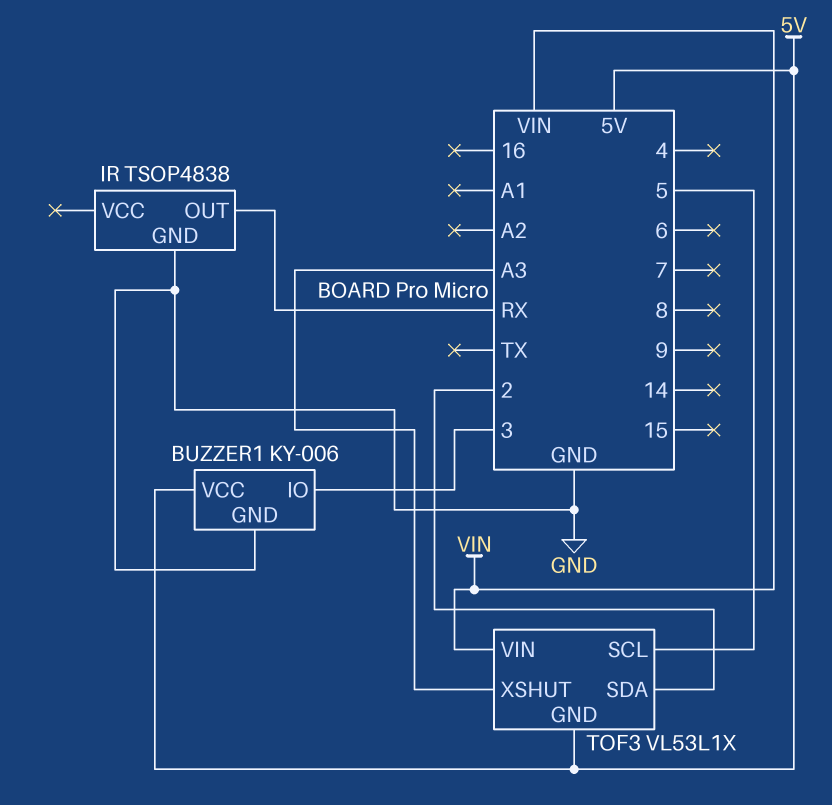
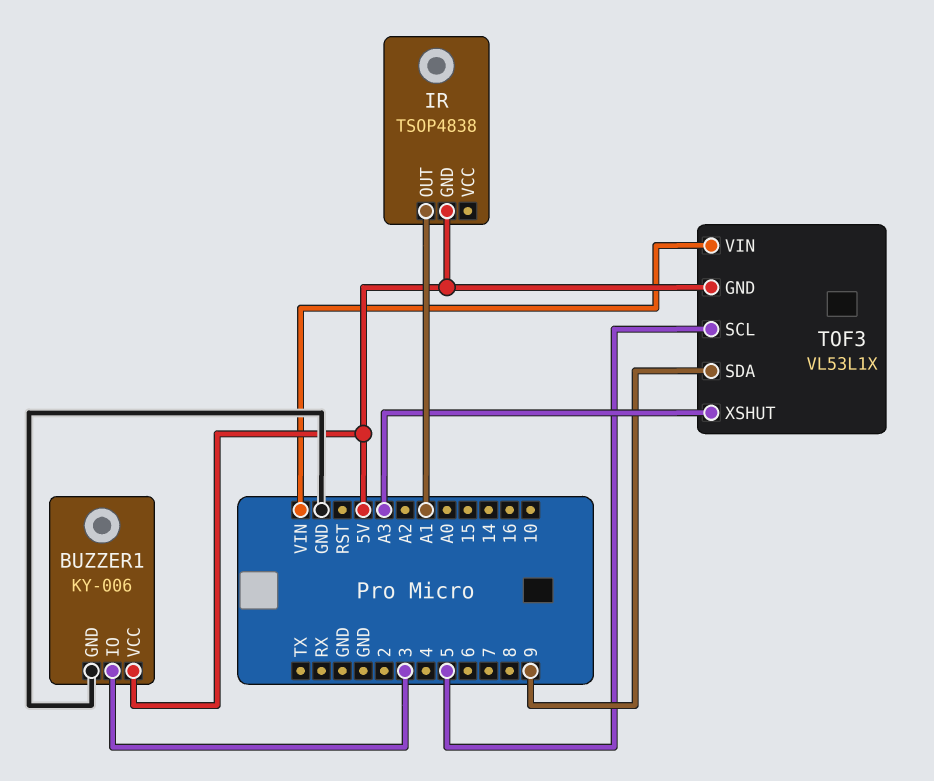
IR pin GND: GND -> 5V
IR pin OUT: RX -> A1
TOF3 pin SDA: 2 -> 9

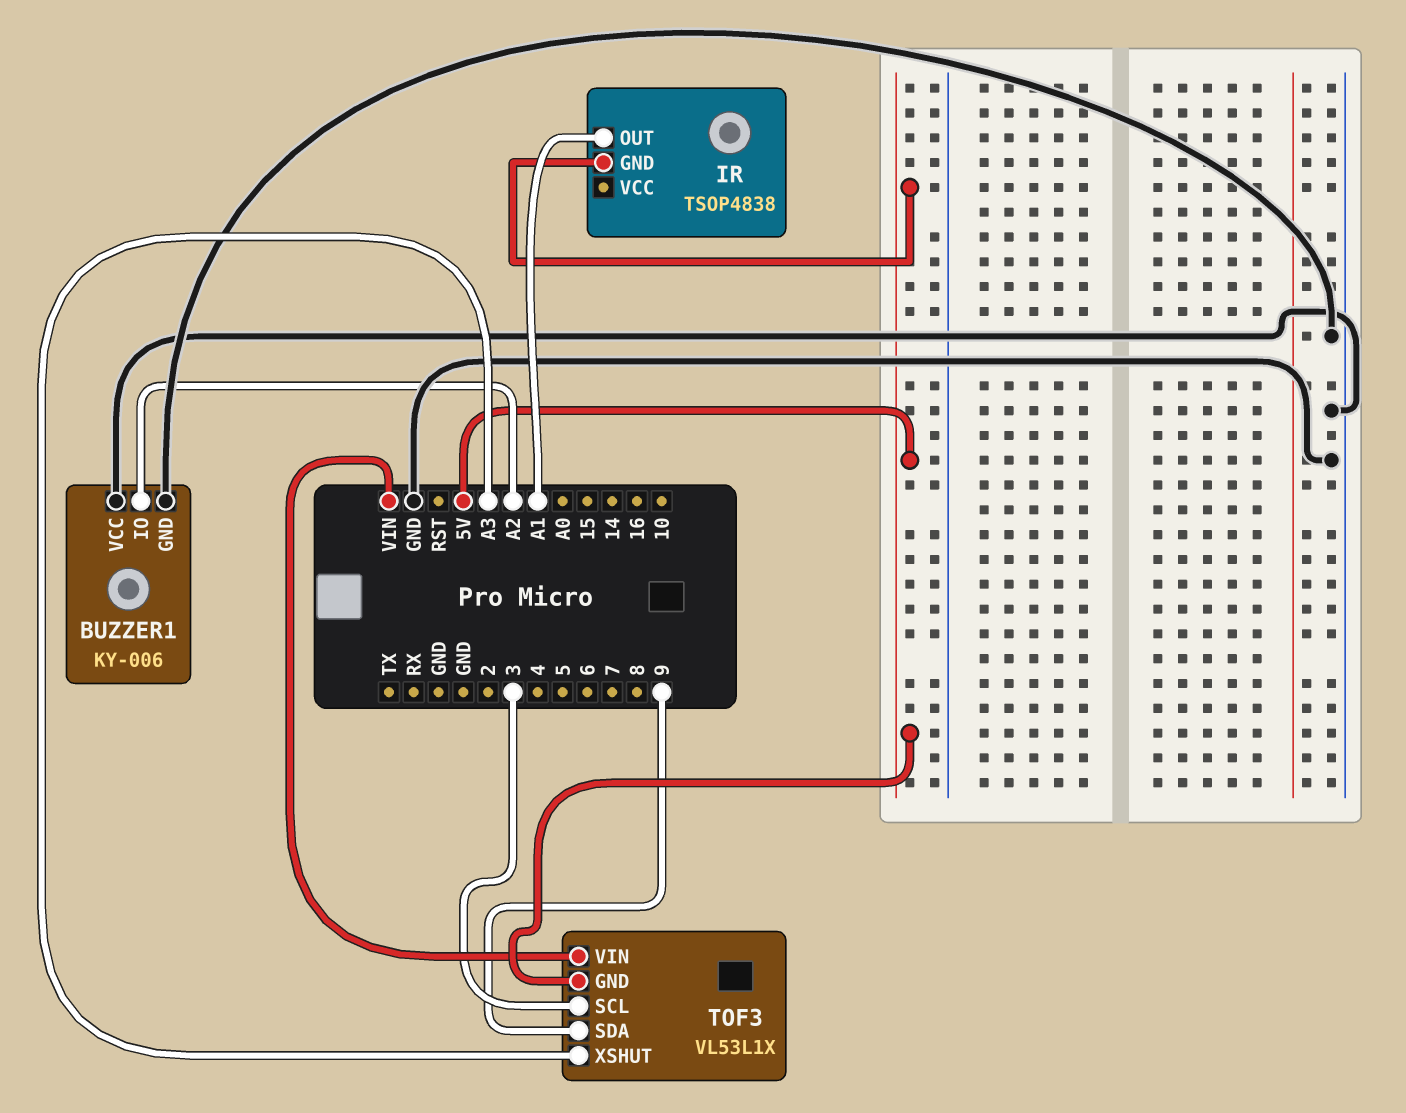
BUZZER1 pin IO: 3 -> A2
BUZZER1 pin VCC: 5V -> GND
TOF3 pin SCL: 5 -> 3

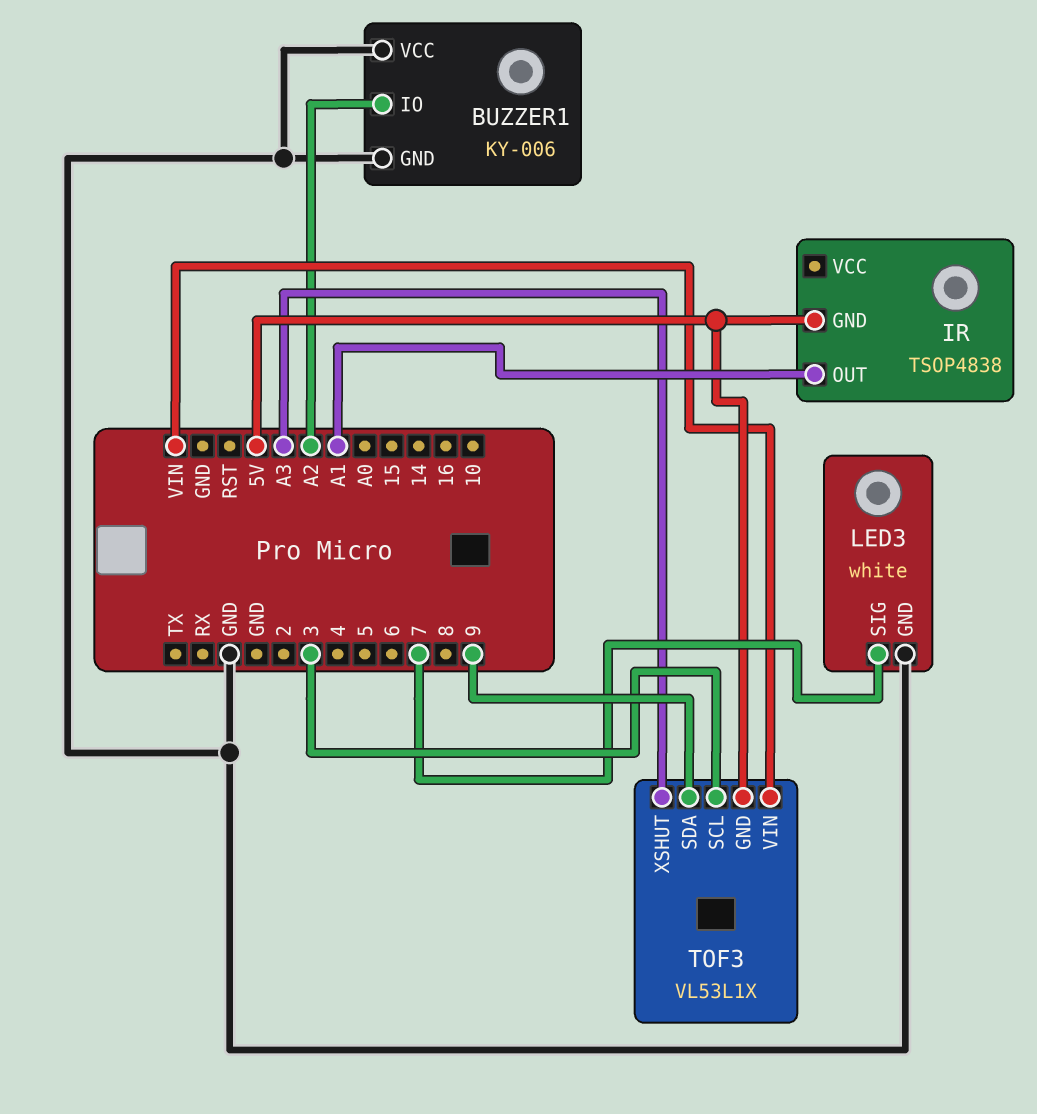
LED3: none -> white
LED3 pin GND: none -> GND
LED3 pin SIG: none -> 7

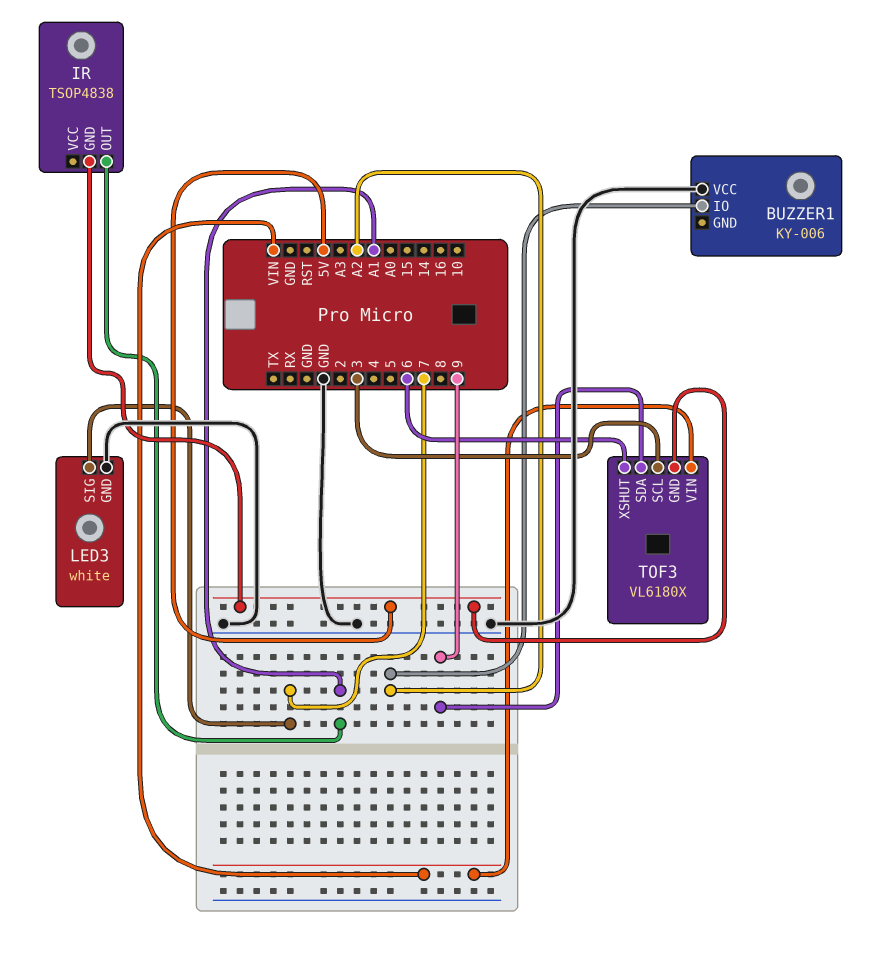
BUZZER1 pin GND: GND -> none
TOF3: VL53L1X -> VL6180X
TOF3 pin XSHUT: A3 -> 6

